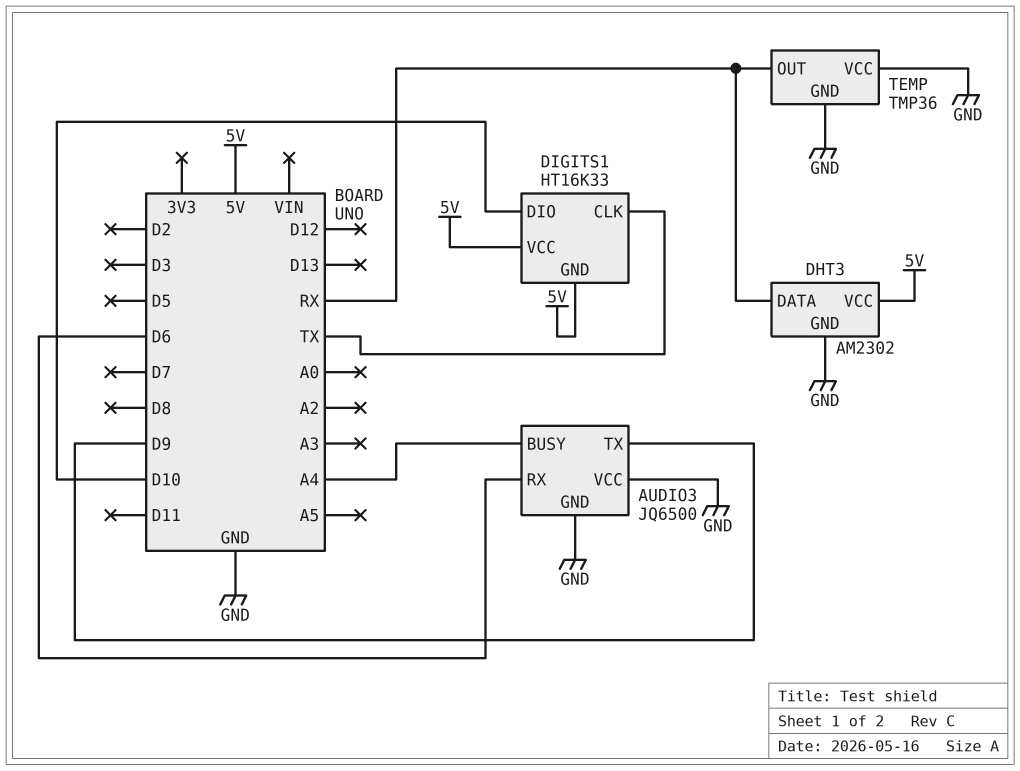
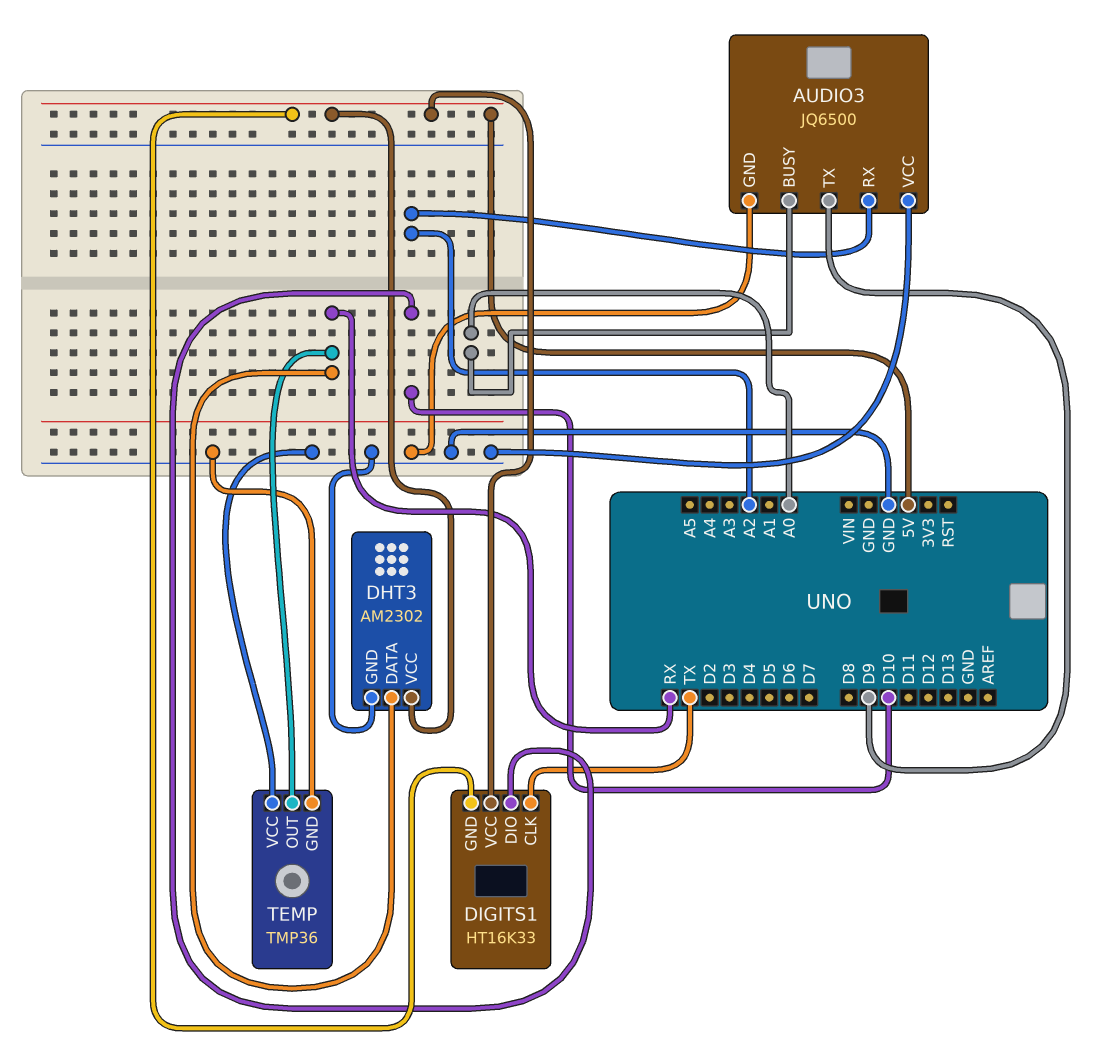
AUDIO3 pin BUSY: A4 -> A0
AUDIO3 pin RX: D6 -> A2

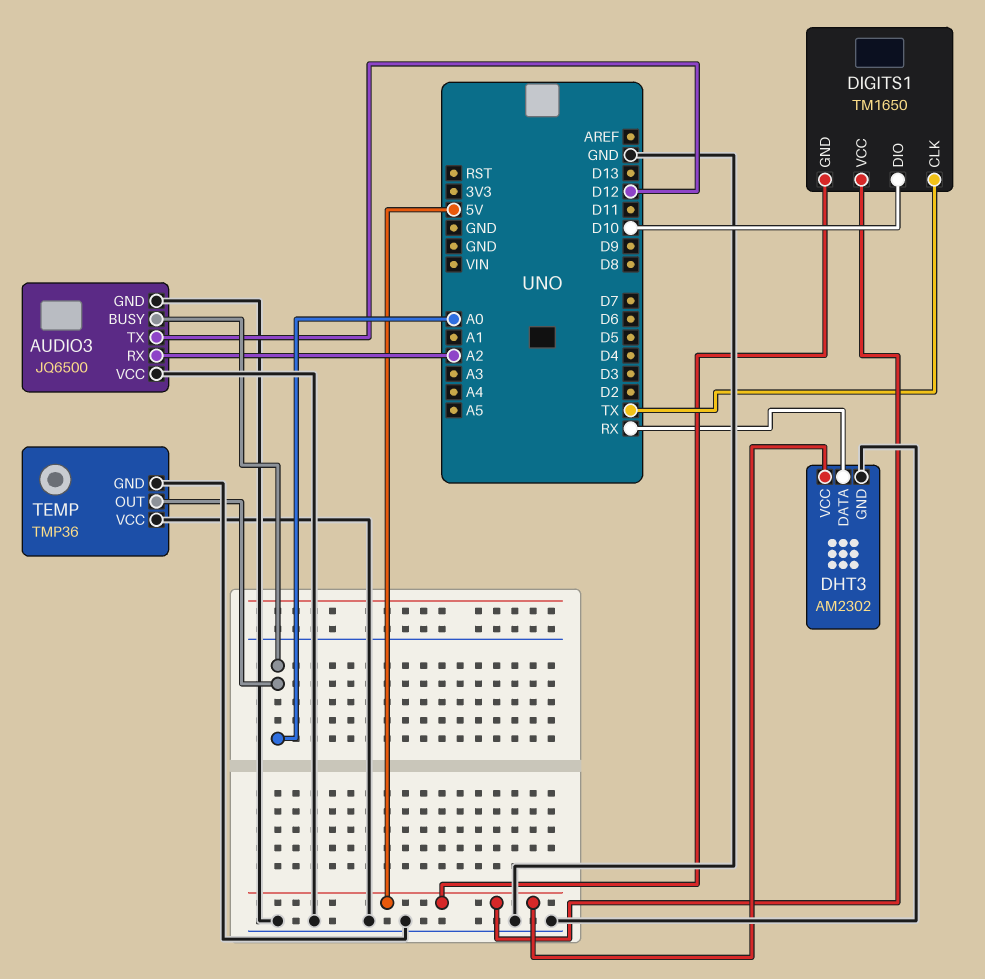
AUDIO3 pin TX: D9 -> D12
DIGITS1: HT16K33 -> TM1650
TEMP pin OUT: RX -> A0

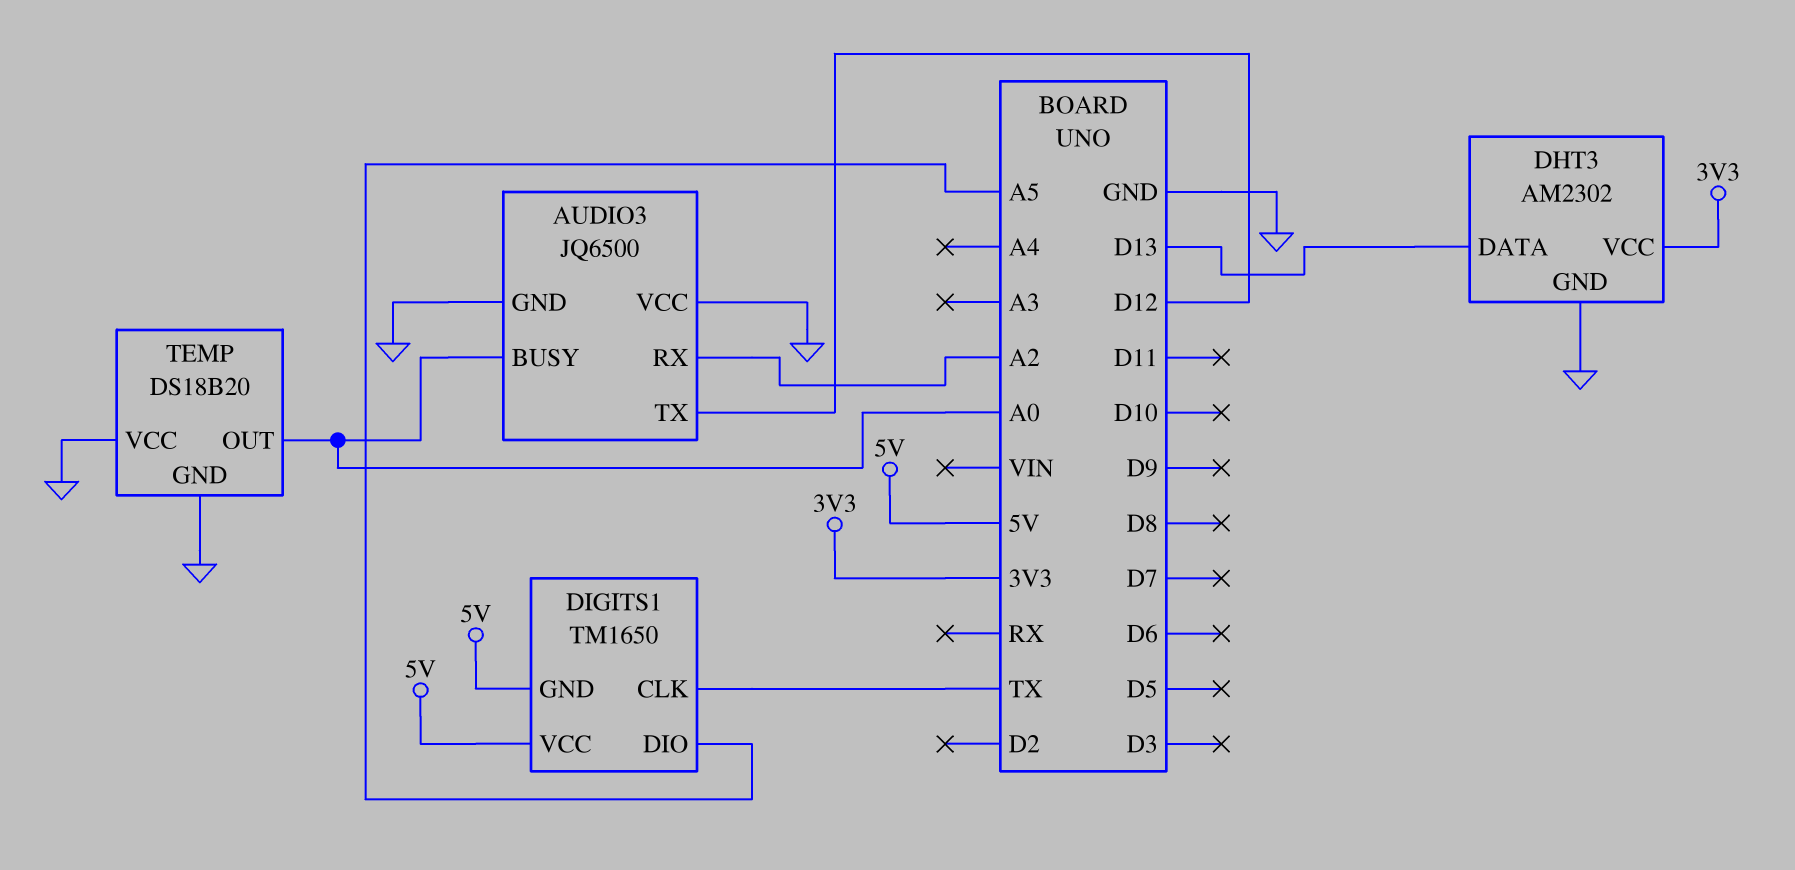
DHT3 pin DATA: RX -> D13
DHT3 pin VCC: 5V -> 3V3
DIGITS1 pin DIO: D10 -> A5
TEMP: TMP36 -> DS18B20

